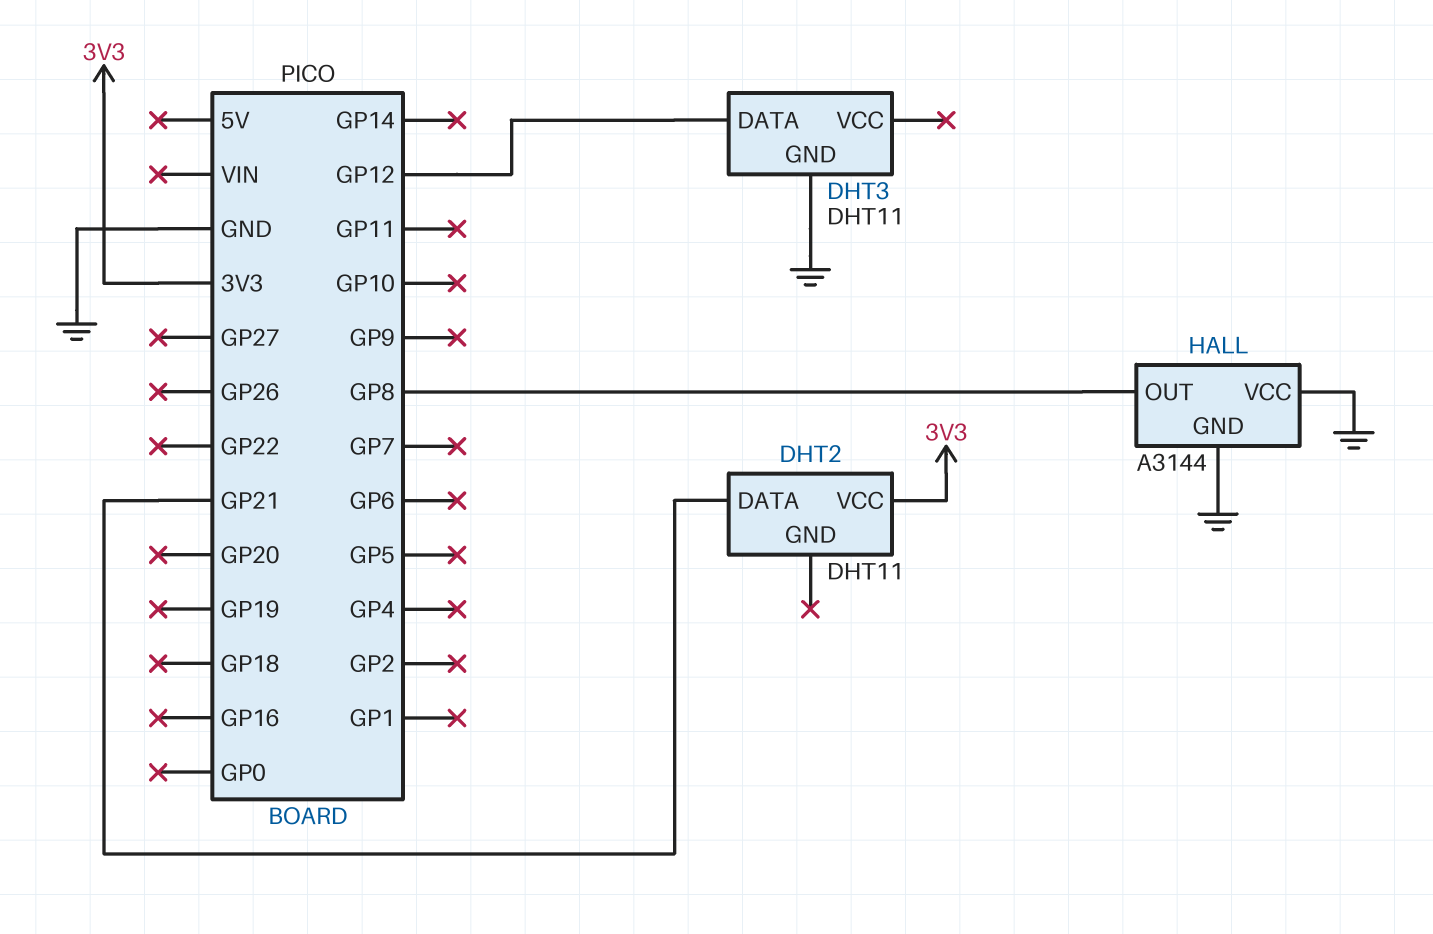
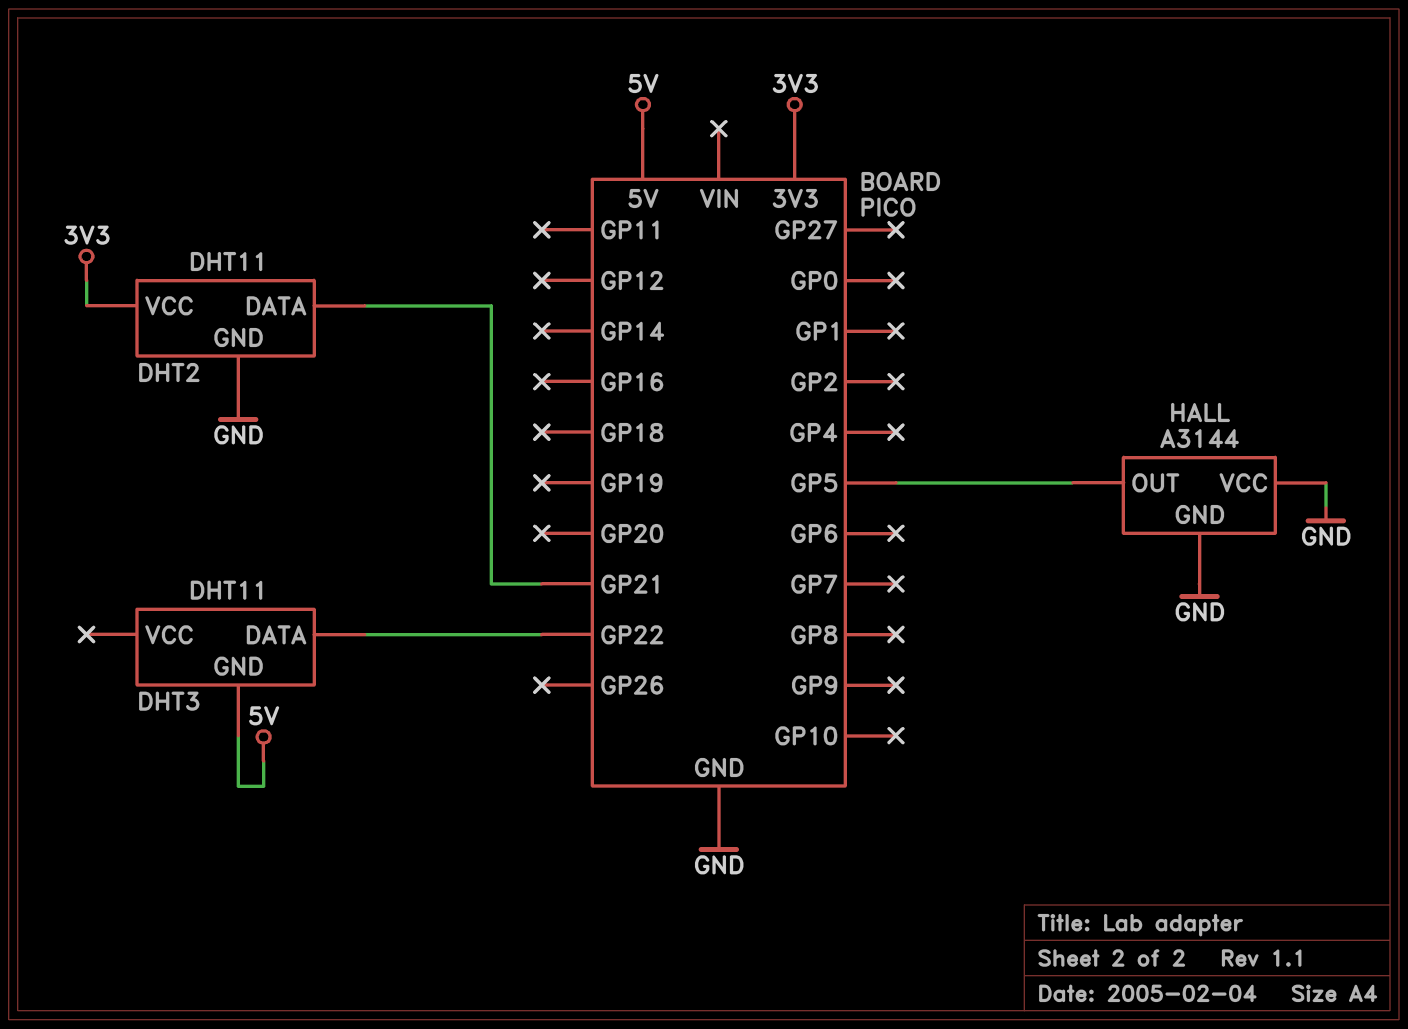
DHT2 pin GND: none -> GND
DHT3 pin DATA: GP12 -> GP22
DHT3 pin GND: GND -> 5V
HALL pin OUT: GP8 -> GP5

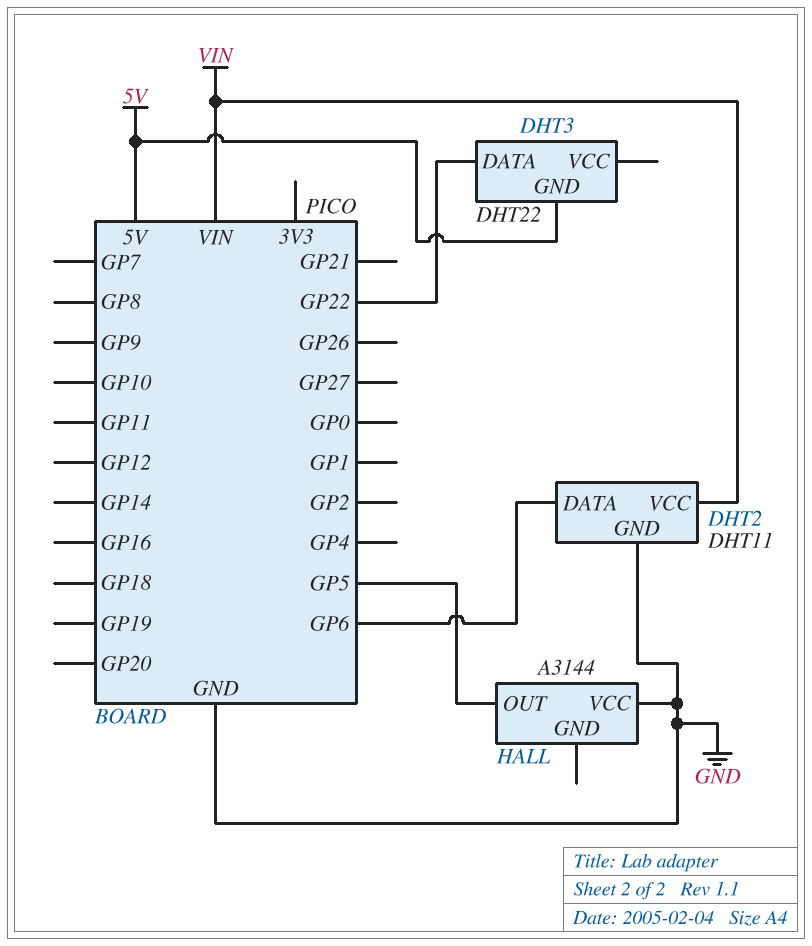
DHT2 pin DATA: GP21 -> GP6
DHT2 pin VCC: 3V3 -> VIN
DHT3: DHT11 -> DHT22
HALL pin GND: GND -> none

